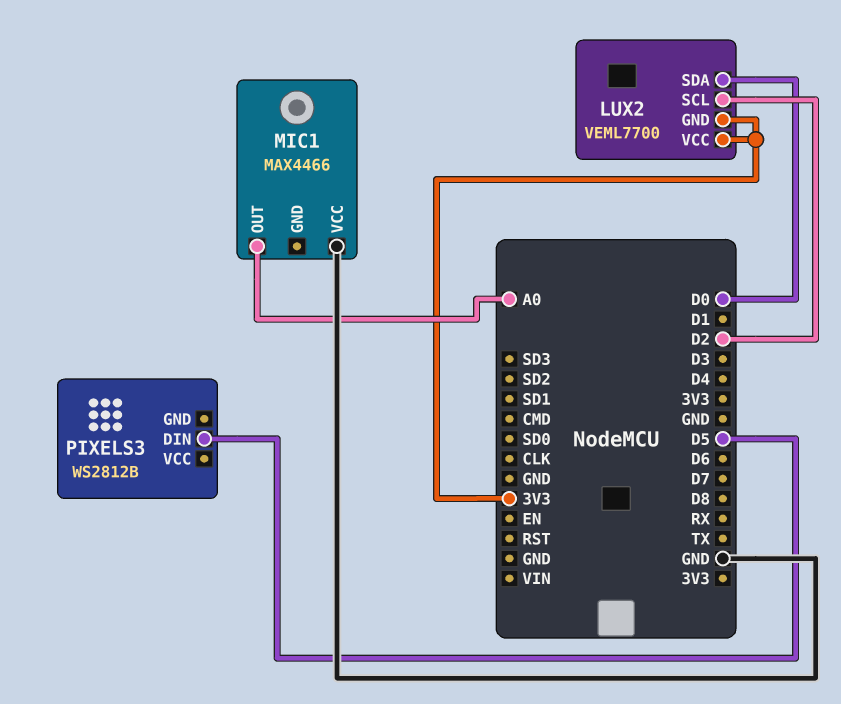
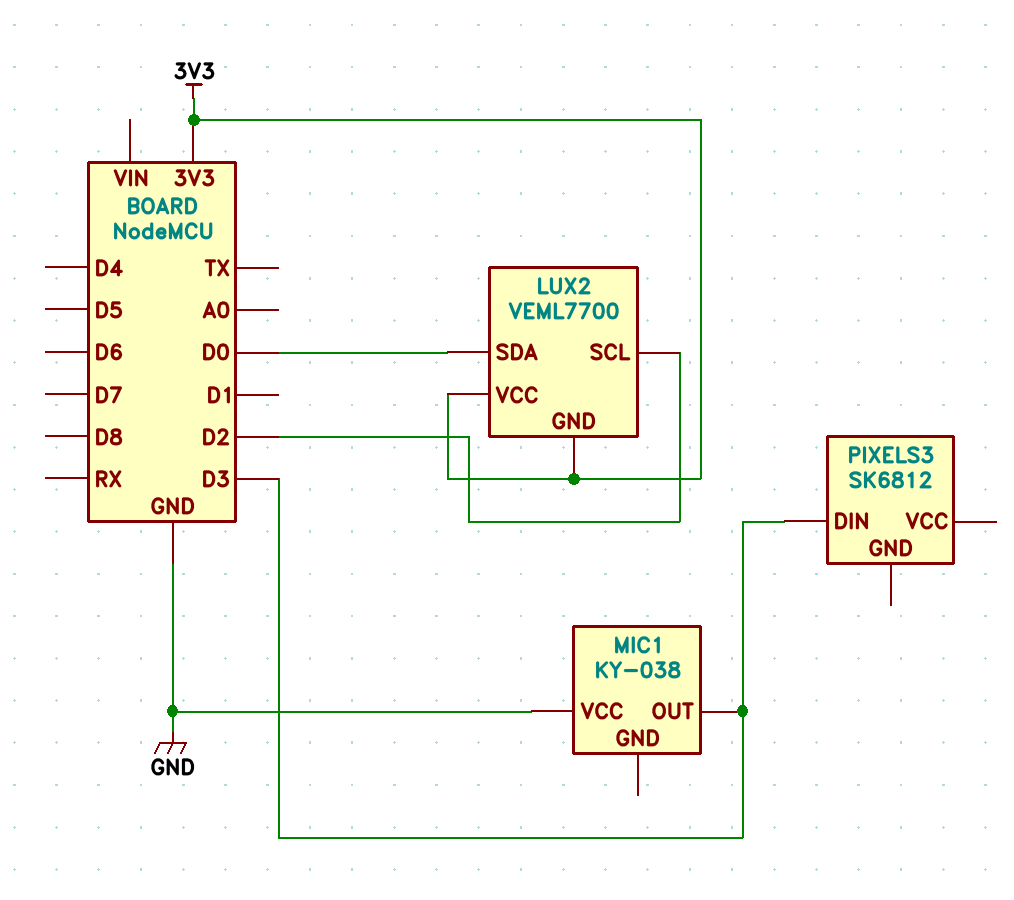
MIC1: MAX4466 -> KY-038
MIC1 pin OUT: A0 -> D3
PIXELS3: WS2812B -> SK6812
PIXELS3 pin DIN: D5 -> D3

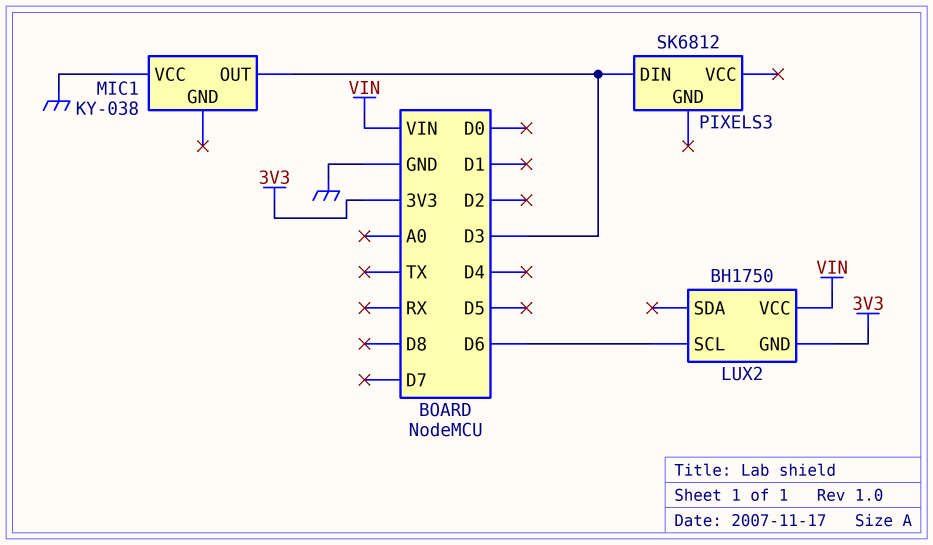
LUX2: VEML7700 -> BH1750
LUX2 pin SCL: D2 -> D6
LUX2 pin SDA: D0 -> none
LUX2 pin VCC: 3V3 -> VIN

